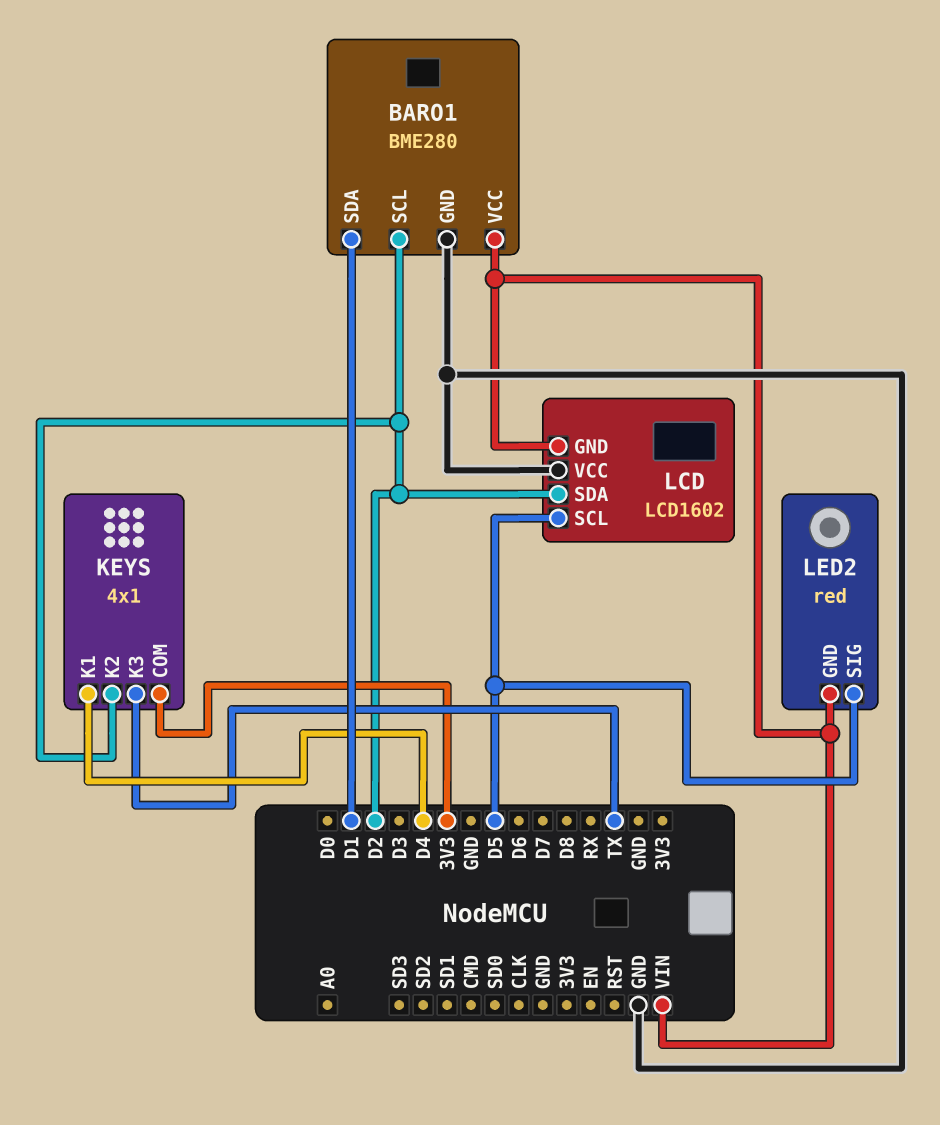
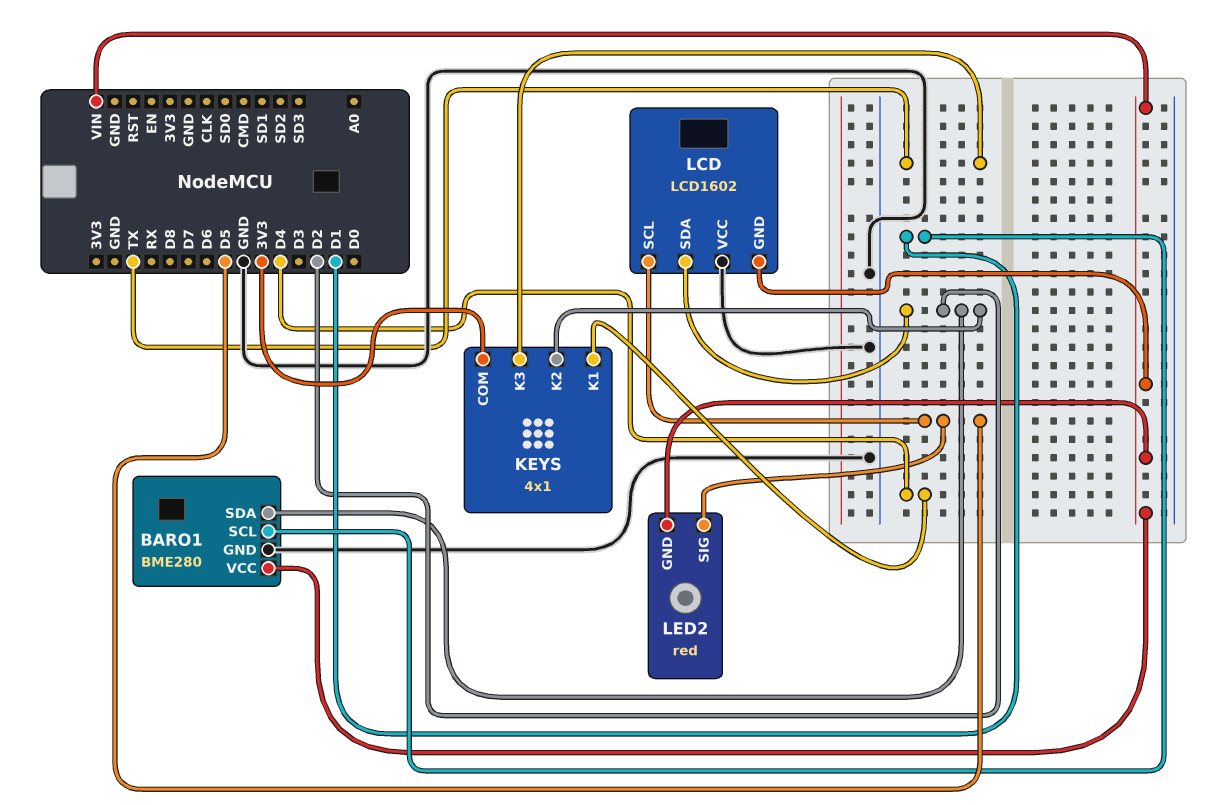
BARO1 pin SCL: D2 -> D1
BARO1 pin SDA: D1 -> D2

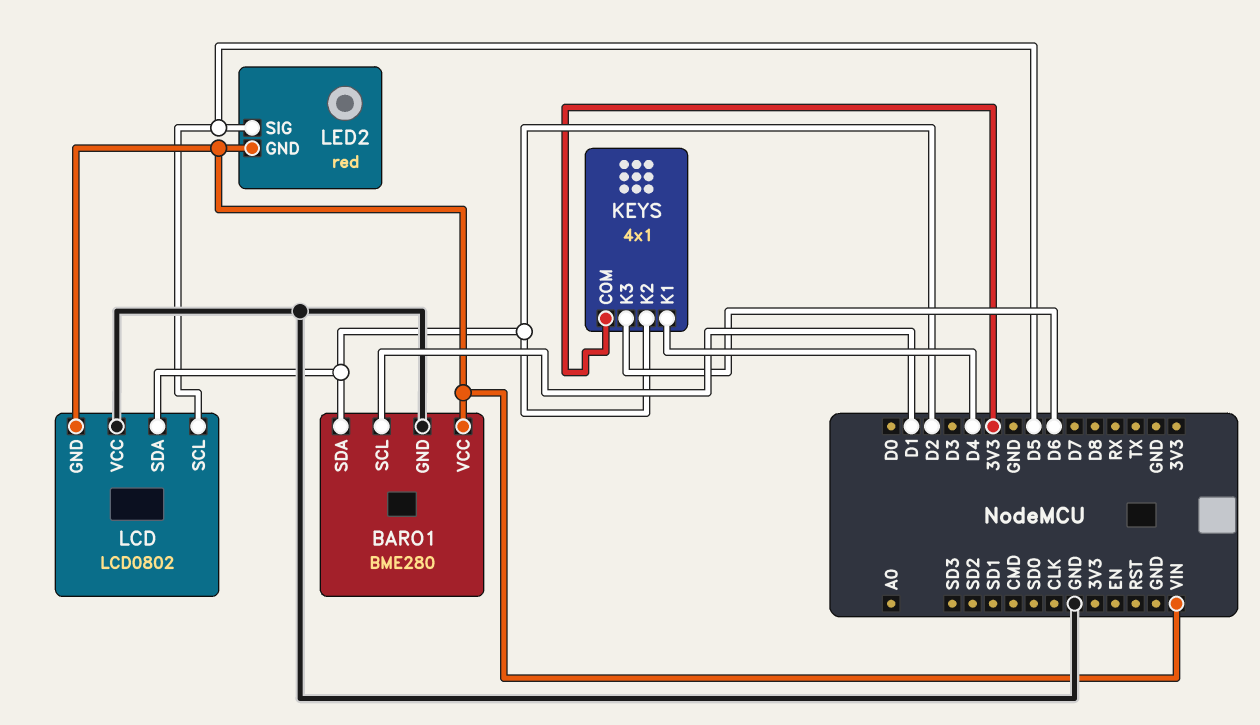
KEYS pin K3: TX -> D6
LCD: LCD1602 -> LCD0802

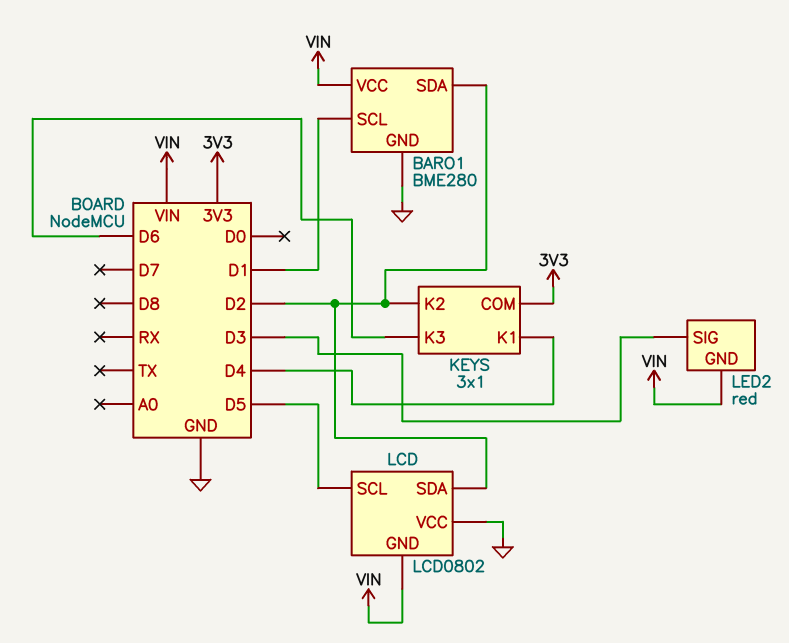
KEYS: 4x1 -> 3x1
LED2 pin SIG: D5 -> D3

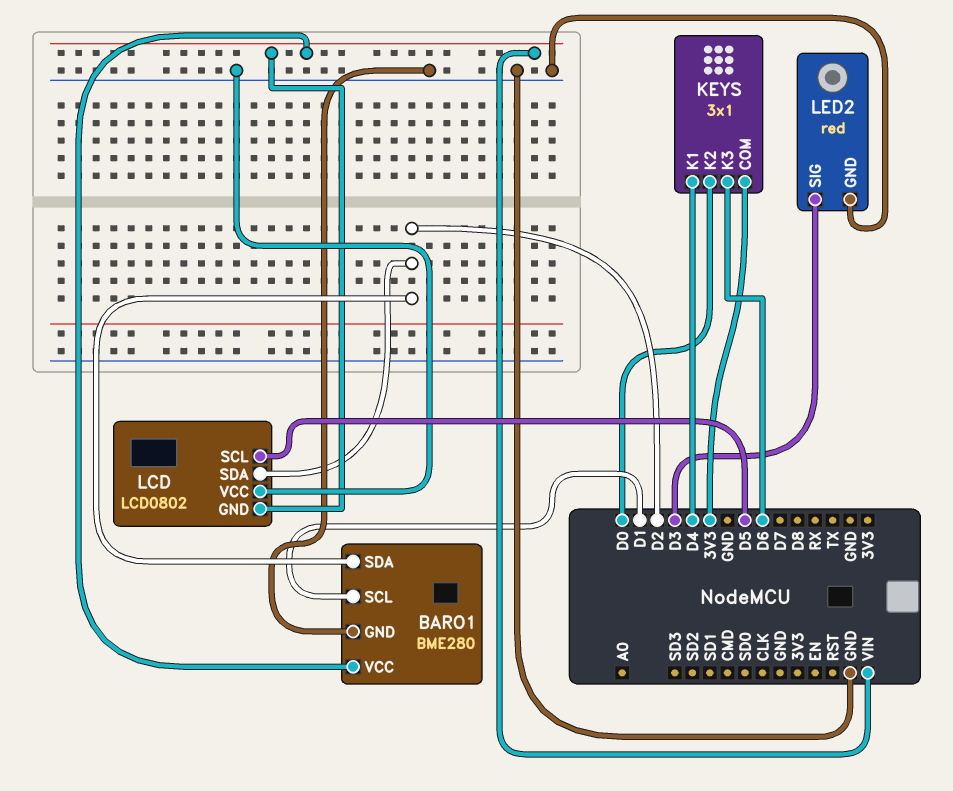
KEYS pin K2: D2 -> D0
LED2 pin GND: VIN -> GND

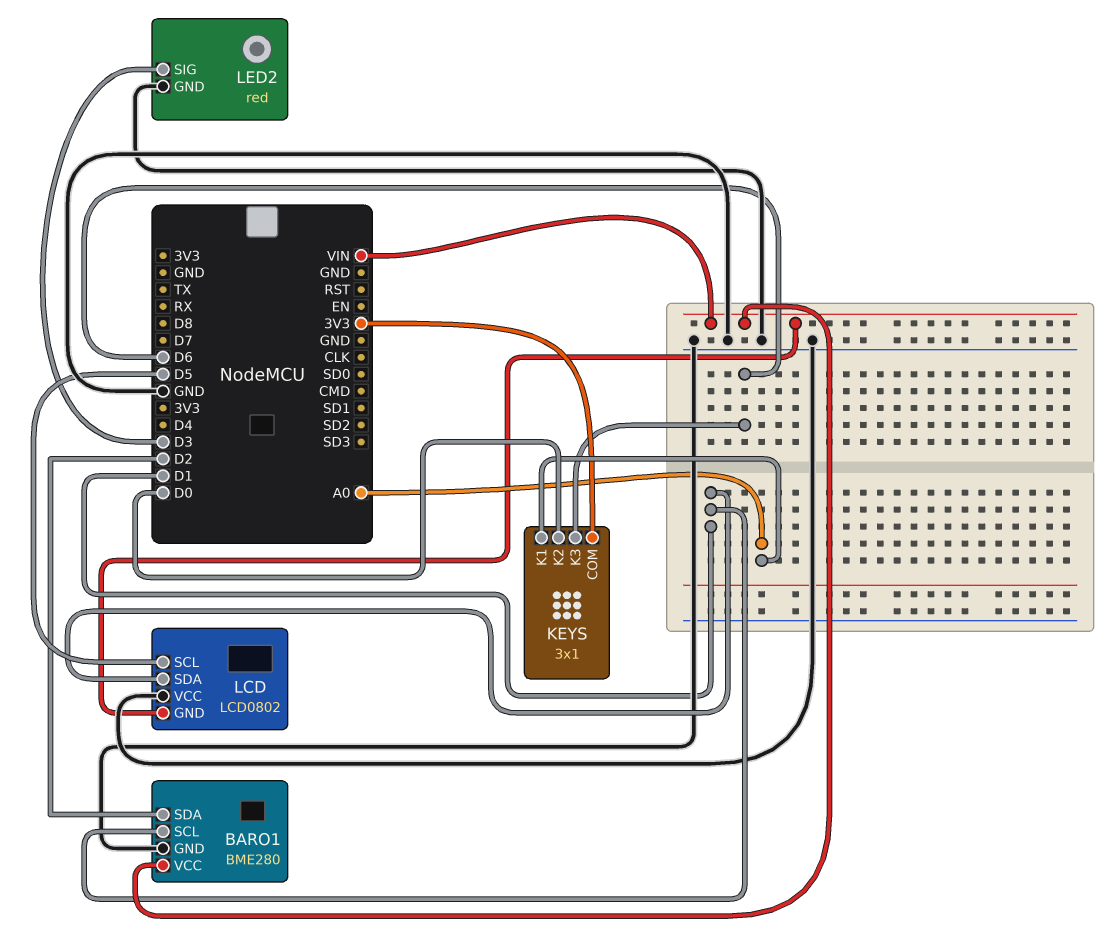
KEYS pin K1: D4 -> A0
LCD pin SDA: D2 -> D1

